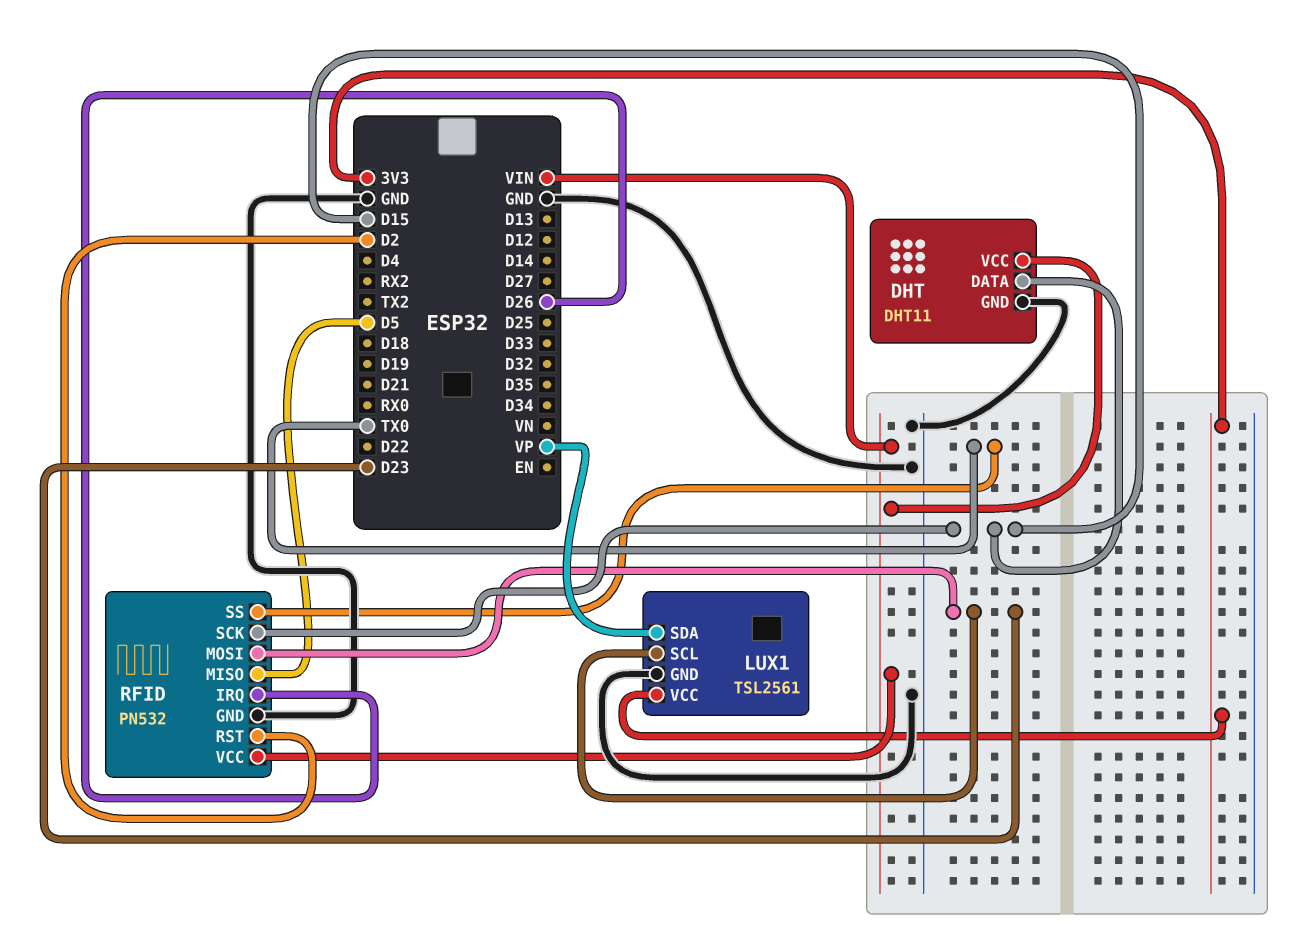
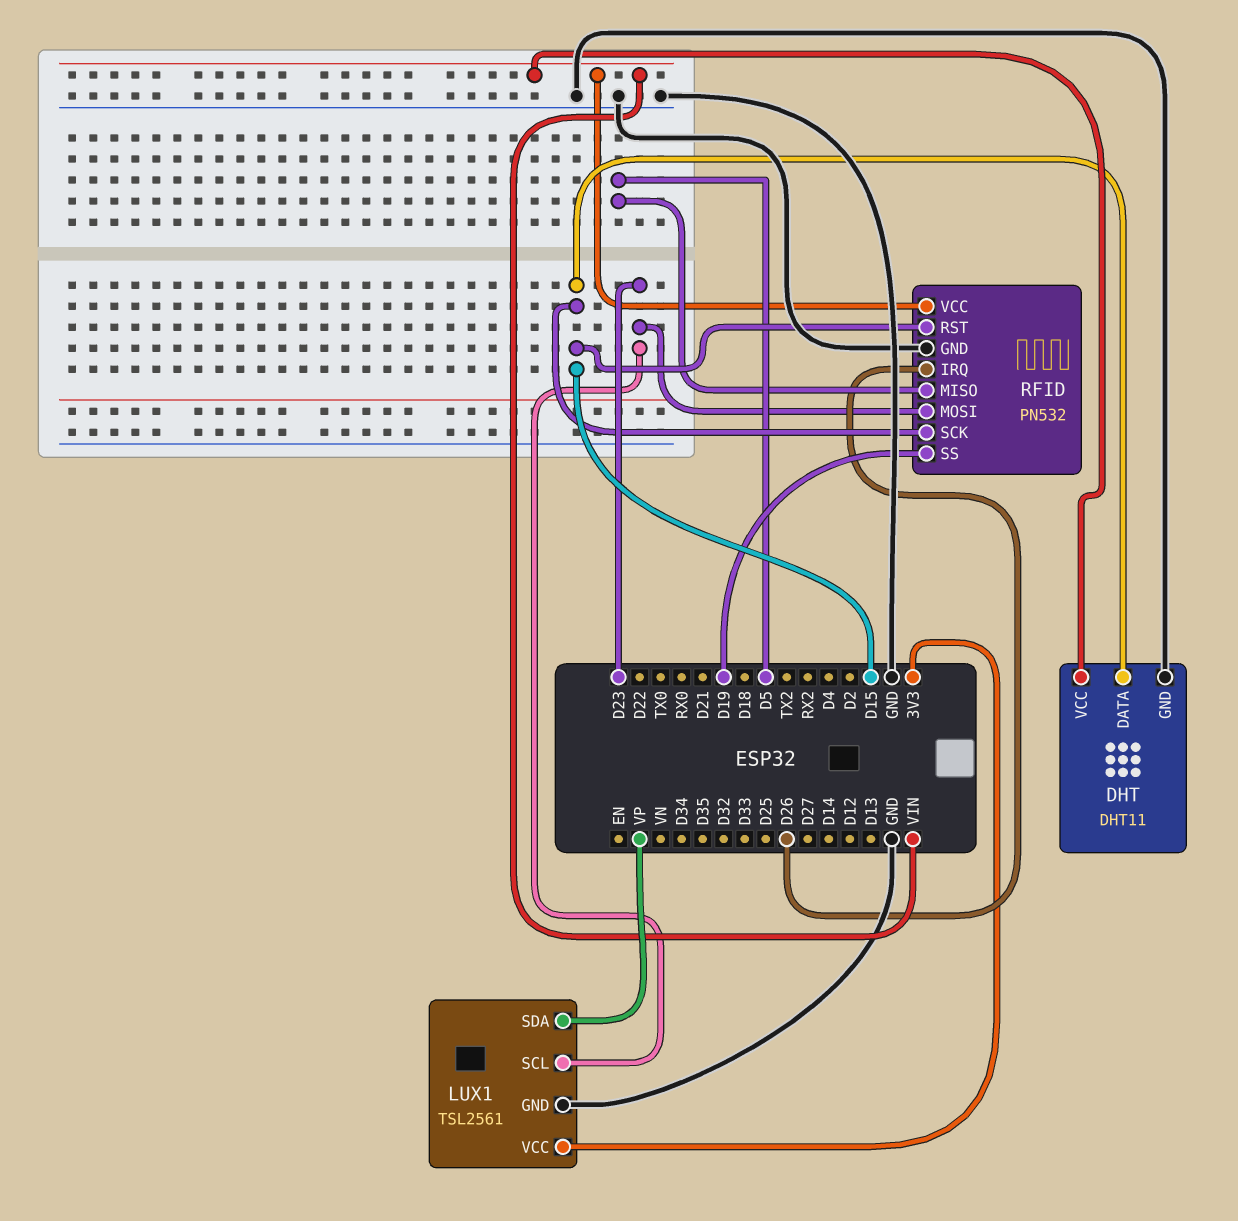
RFID pin RST: D2 -> D15
RFID pin SS: TX0 -> D19

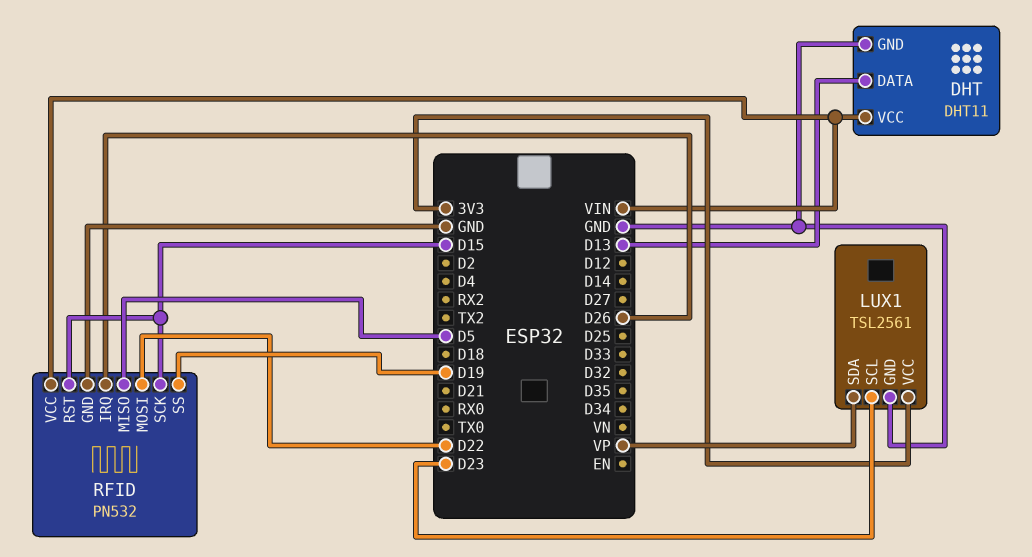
DHT pin DATA: D15 -> D13
RFID pin MOSI: D23 -> D22

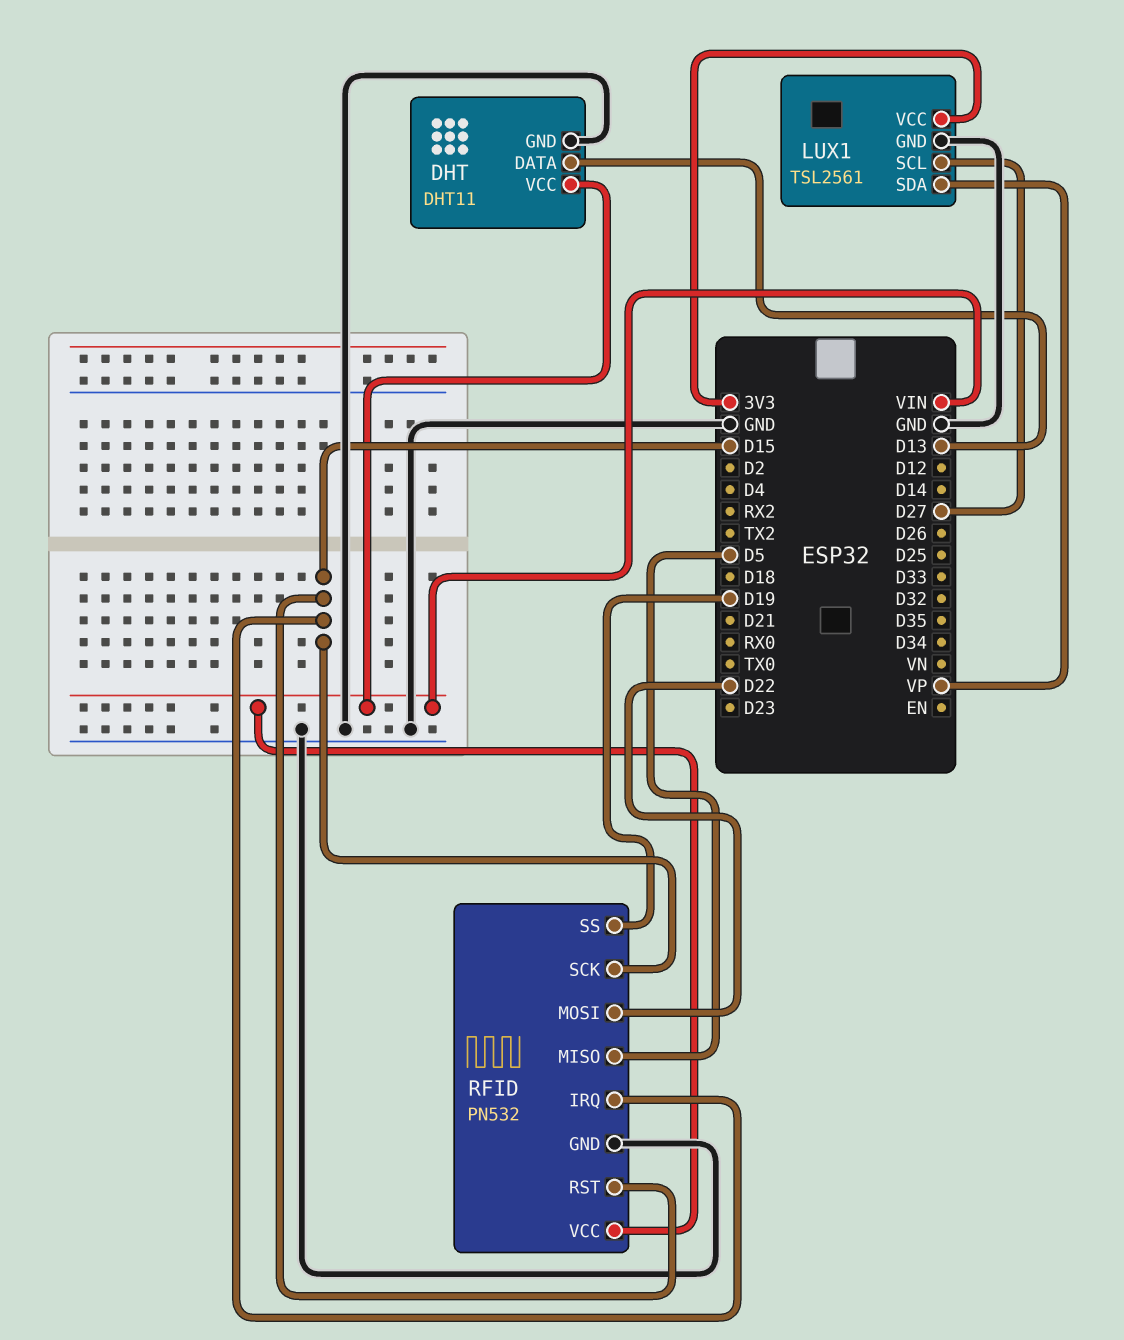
LUX1 pin SCL: D23 -> D27
RFID pin IRQ: D26 -> D15

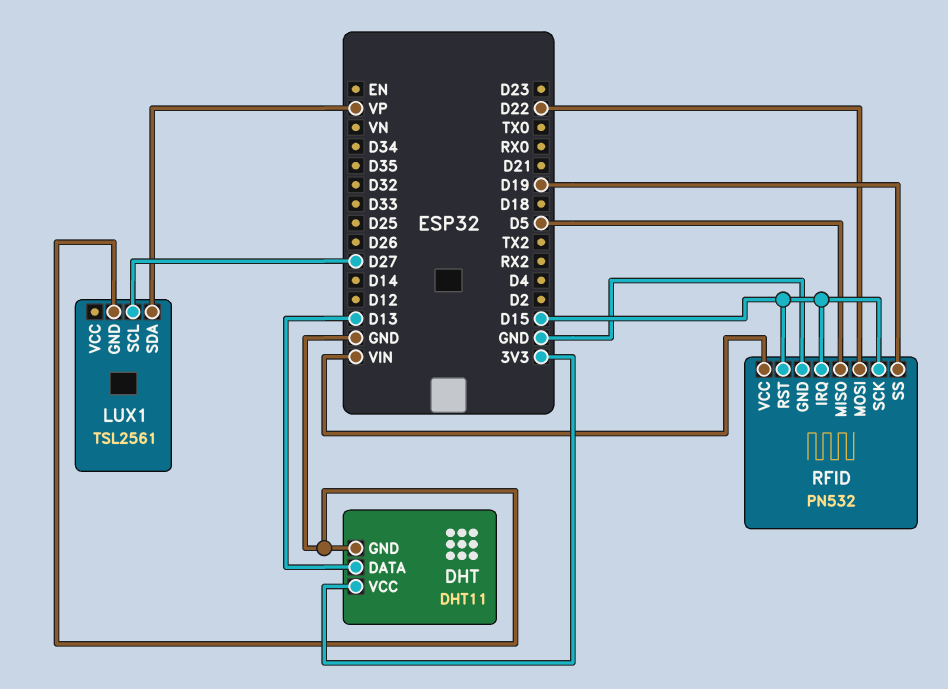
DHT pin VCC: VIN -> 3V3
LUX1 pin VCC: 3V3 -> none

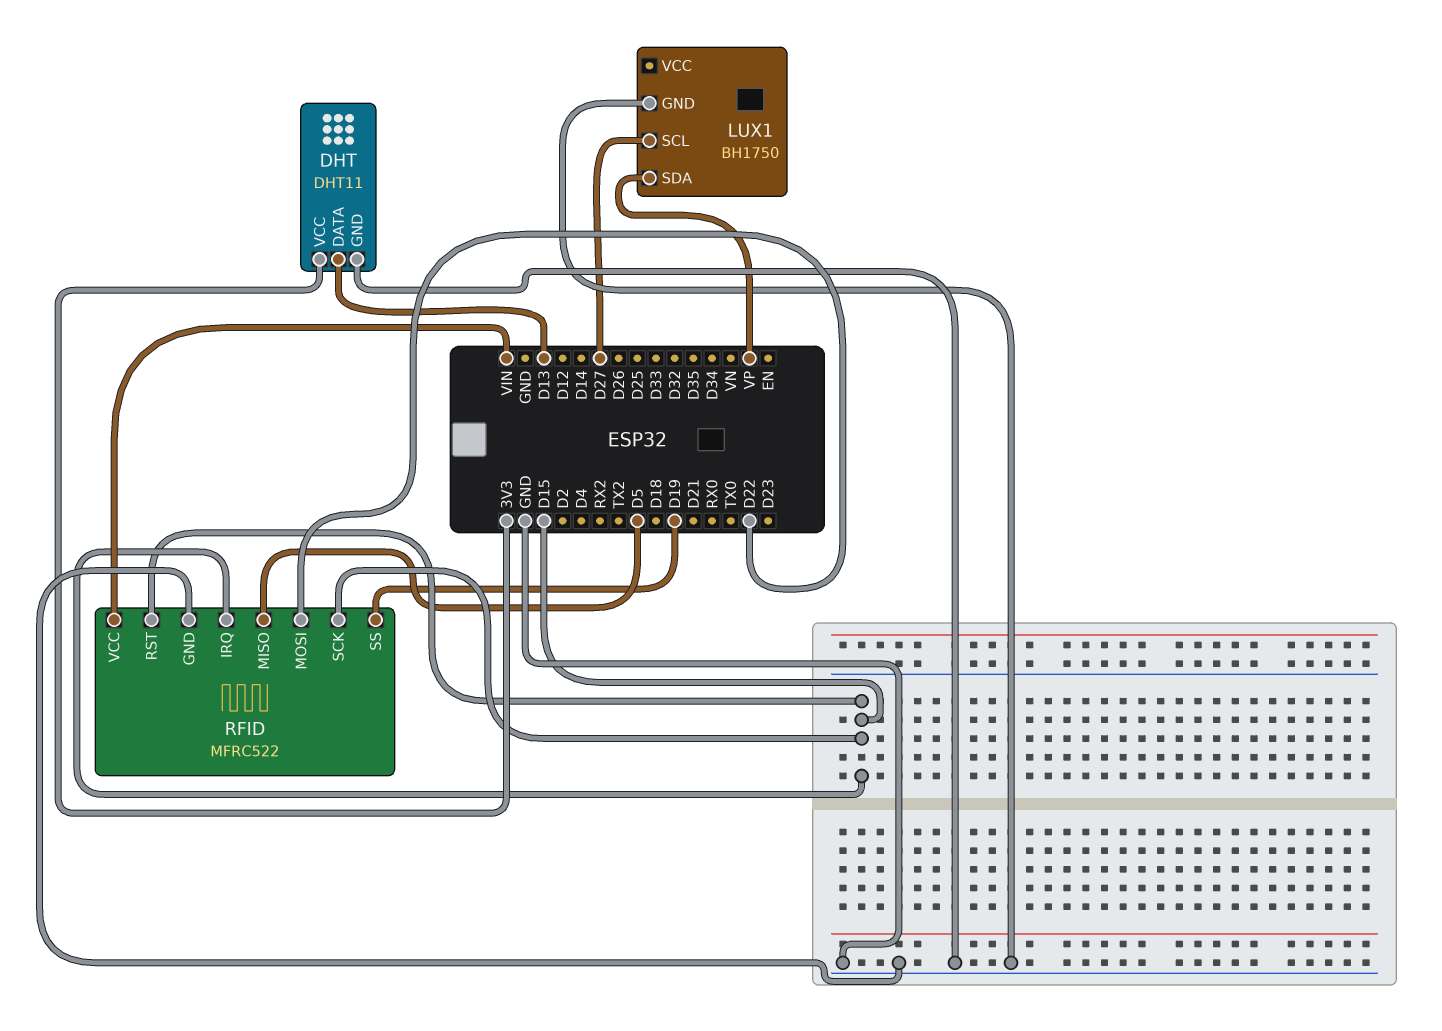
LUX1: TSL2561 -> BH1750
RFID: PN532 -> MFRC522

